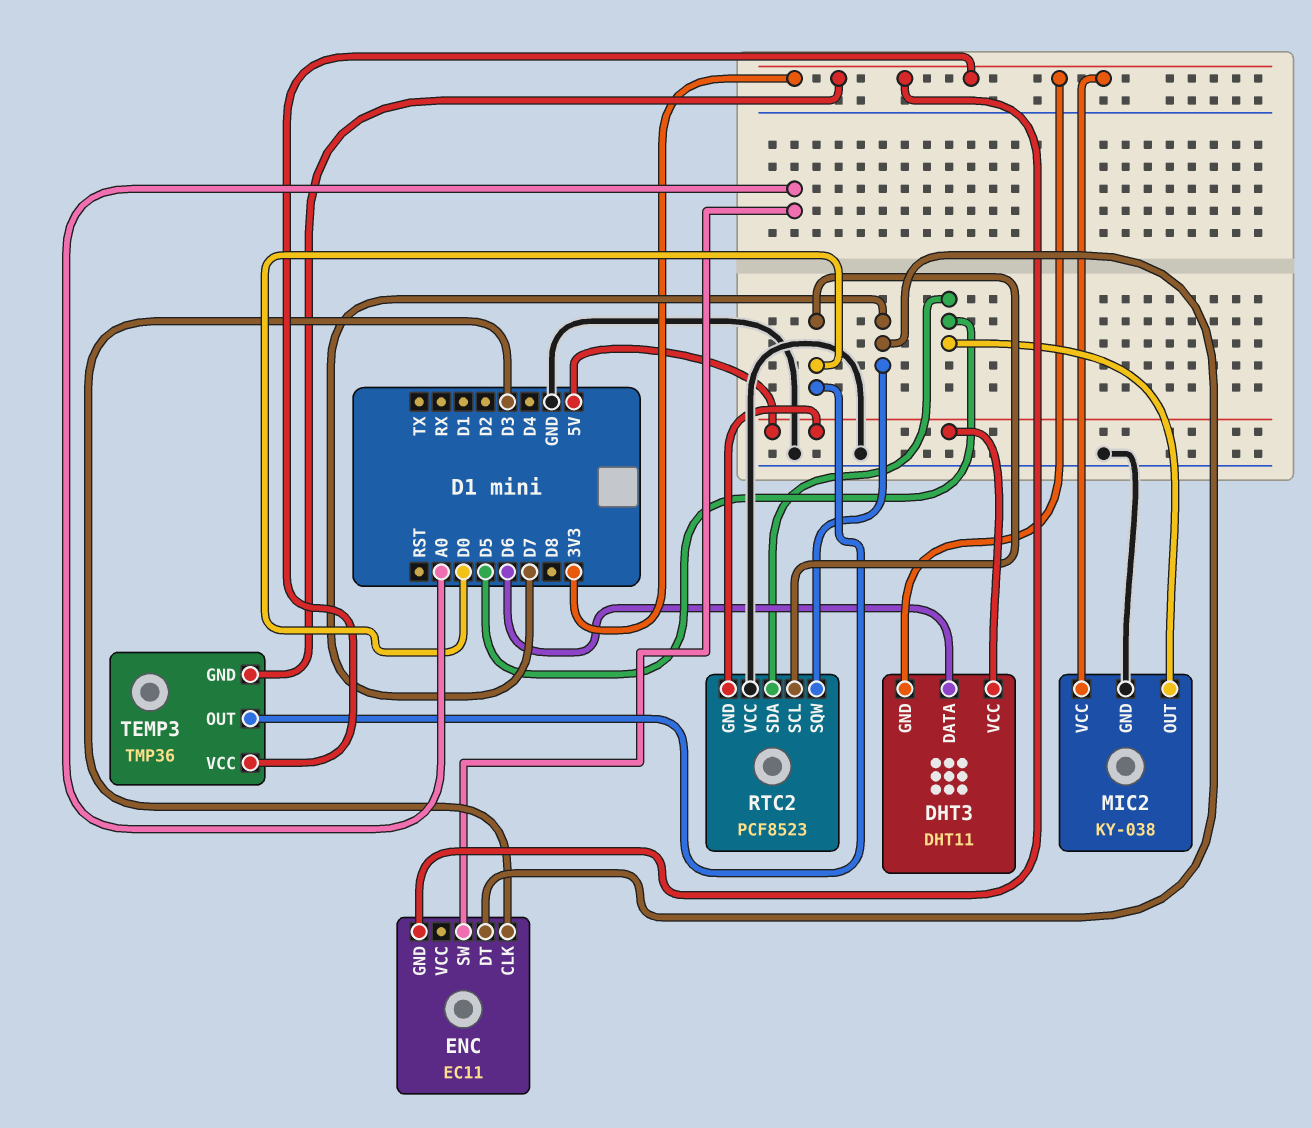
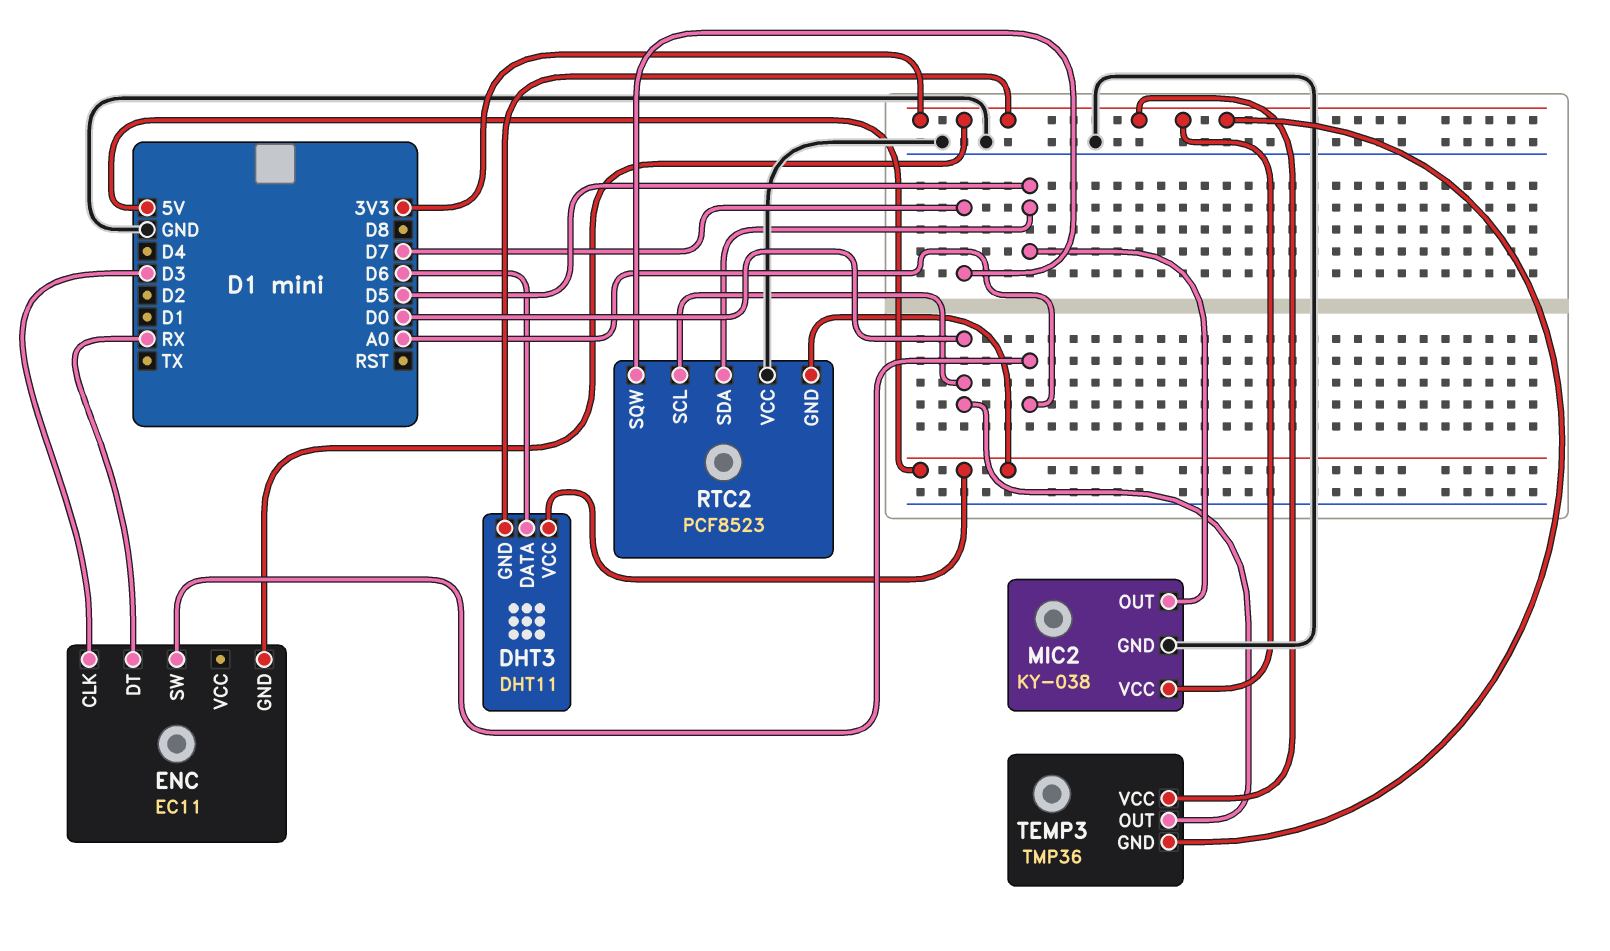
ENC pin DT: D7 -> RX

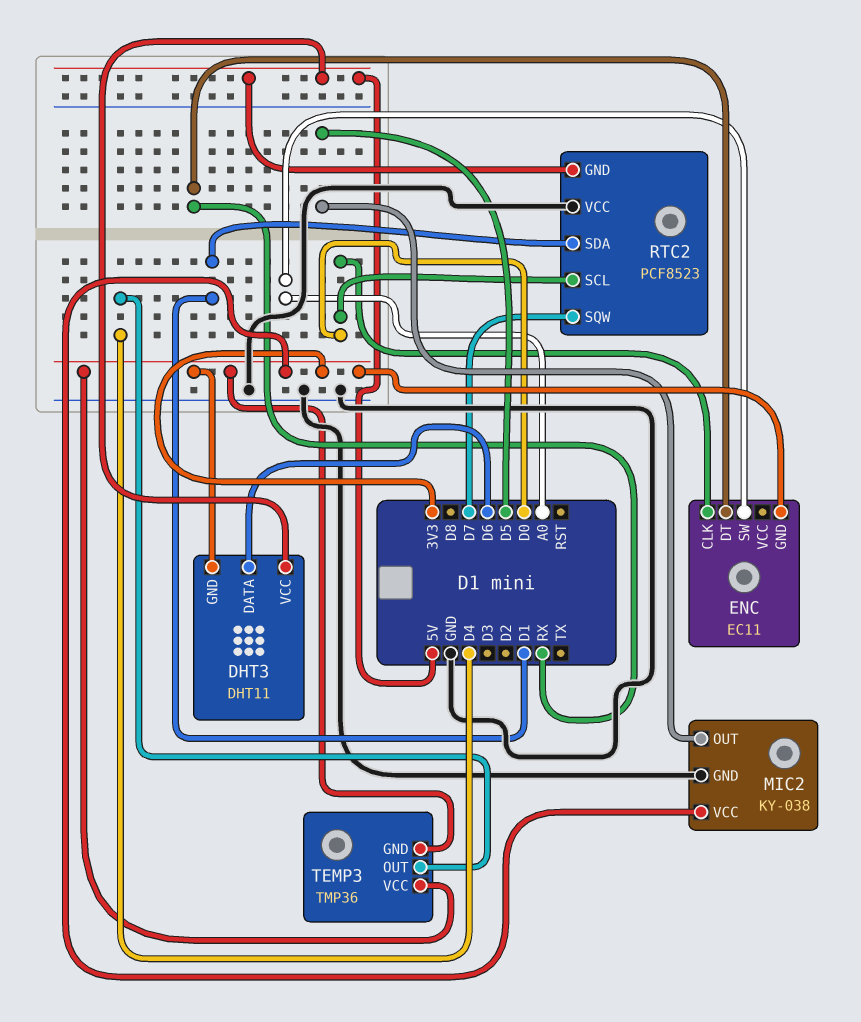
ENC pin CLK: D3 -> D0
RTC2 pin SDA: D5 -> D1
TEMP3 pin OUT: D0 -> D4

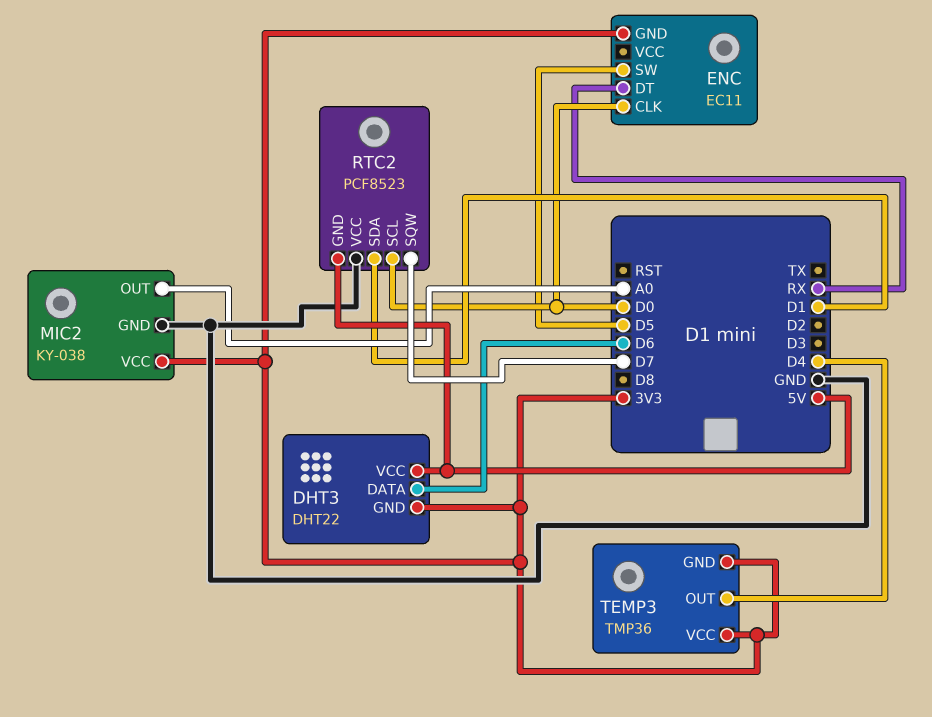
DHT3: DHT11 -> DHT22
ENC pin SW: A0 -> D5
MIC2 pin OUT: D5 -> A0

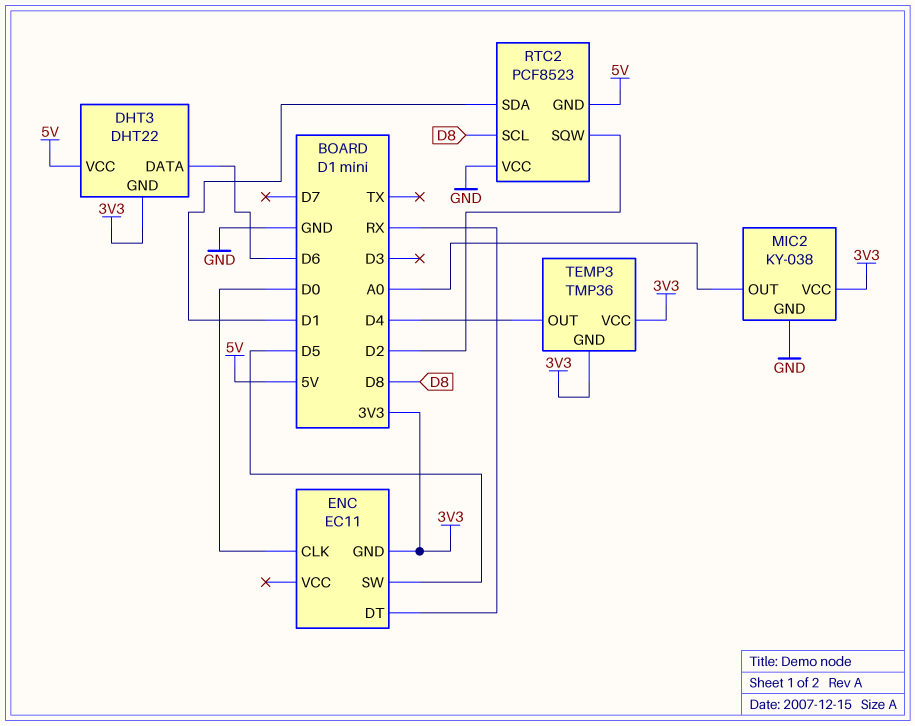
RTC2 pin SCL: D0 -> D8
RTC2 pin SQW: D7 -> D2

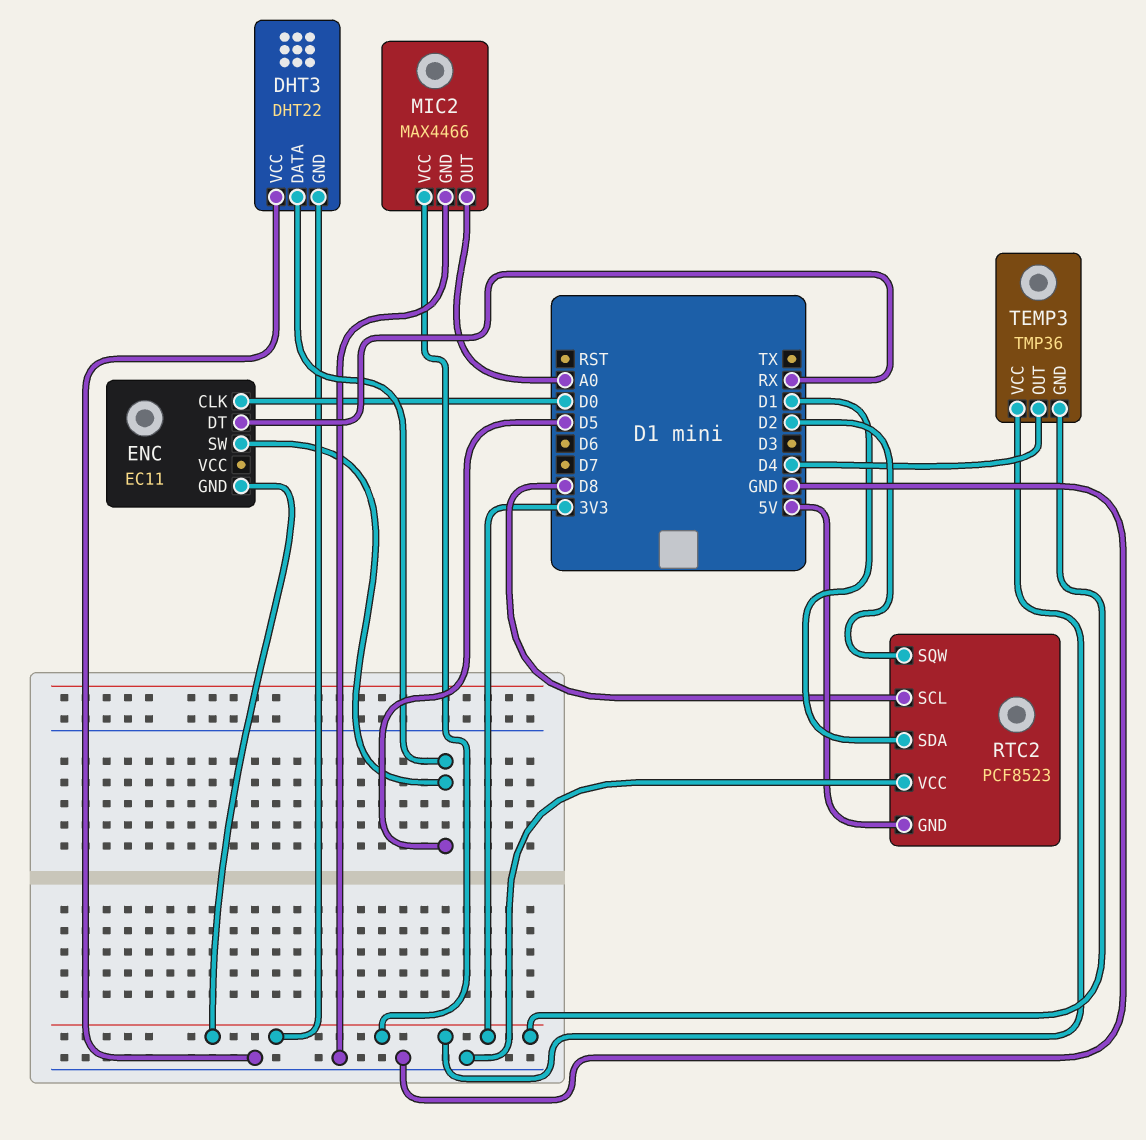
DHT3 pin DATA: D6 -> D5
DHT3 pin VCC: 5V -> GND
MIC2: KY-038 -> MAX4466

